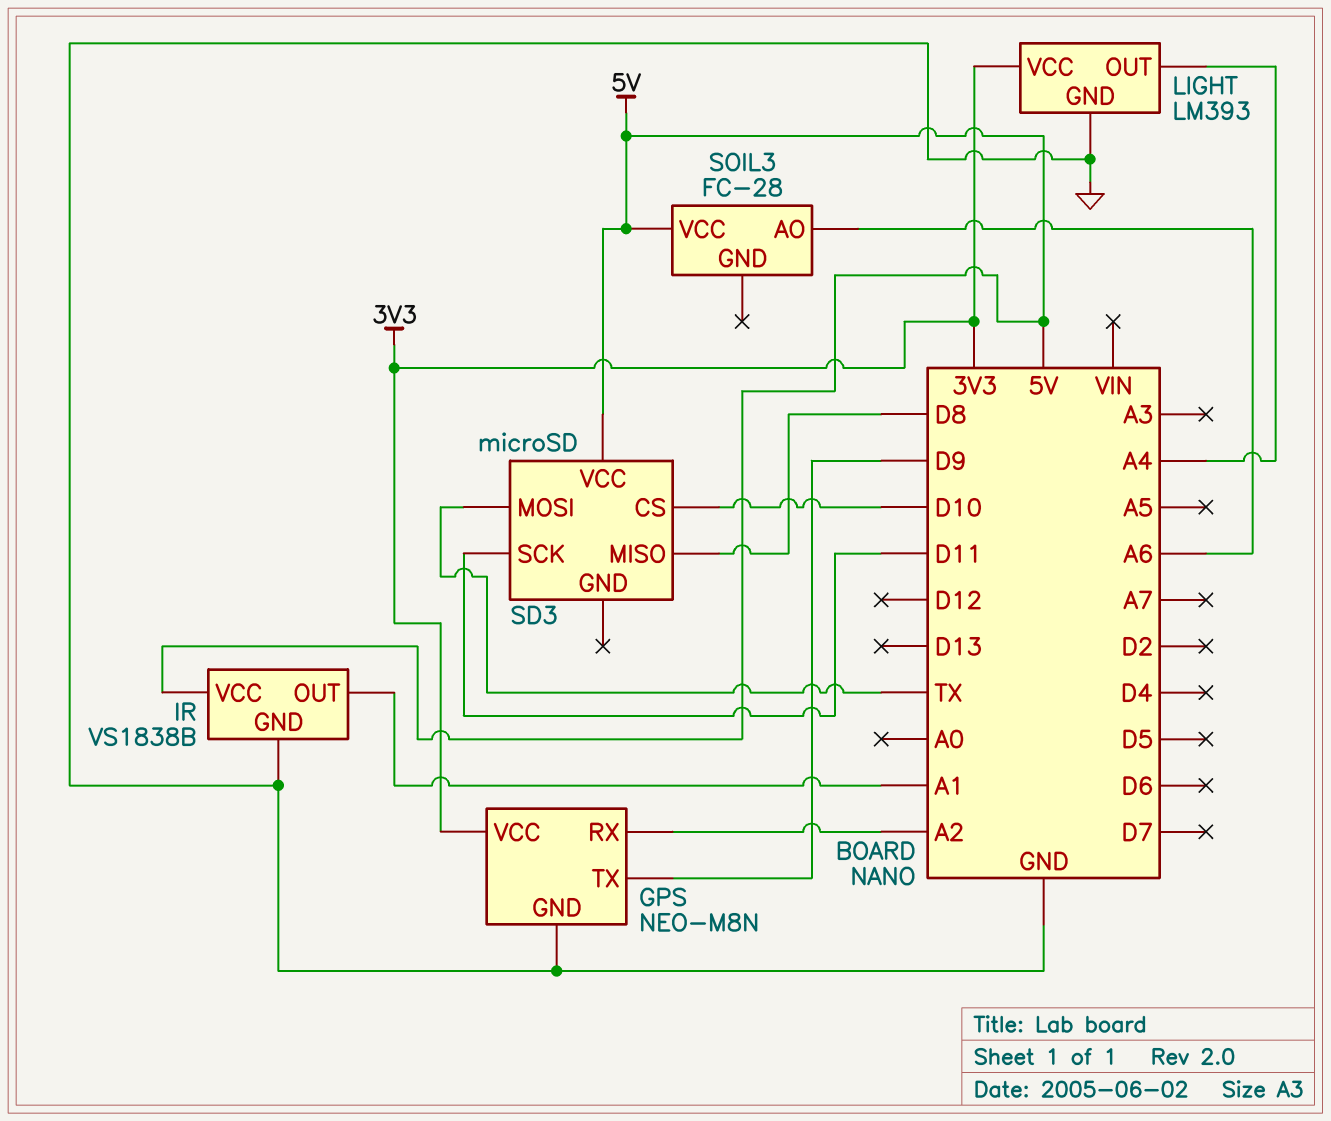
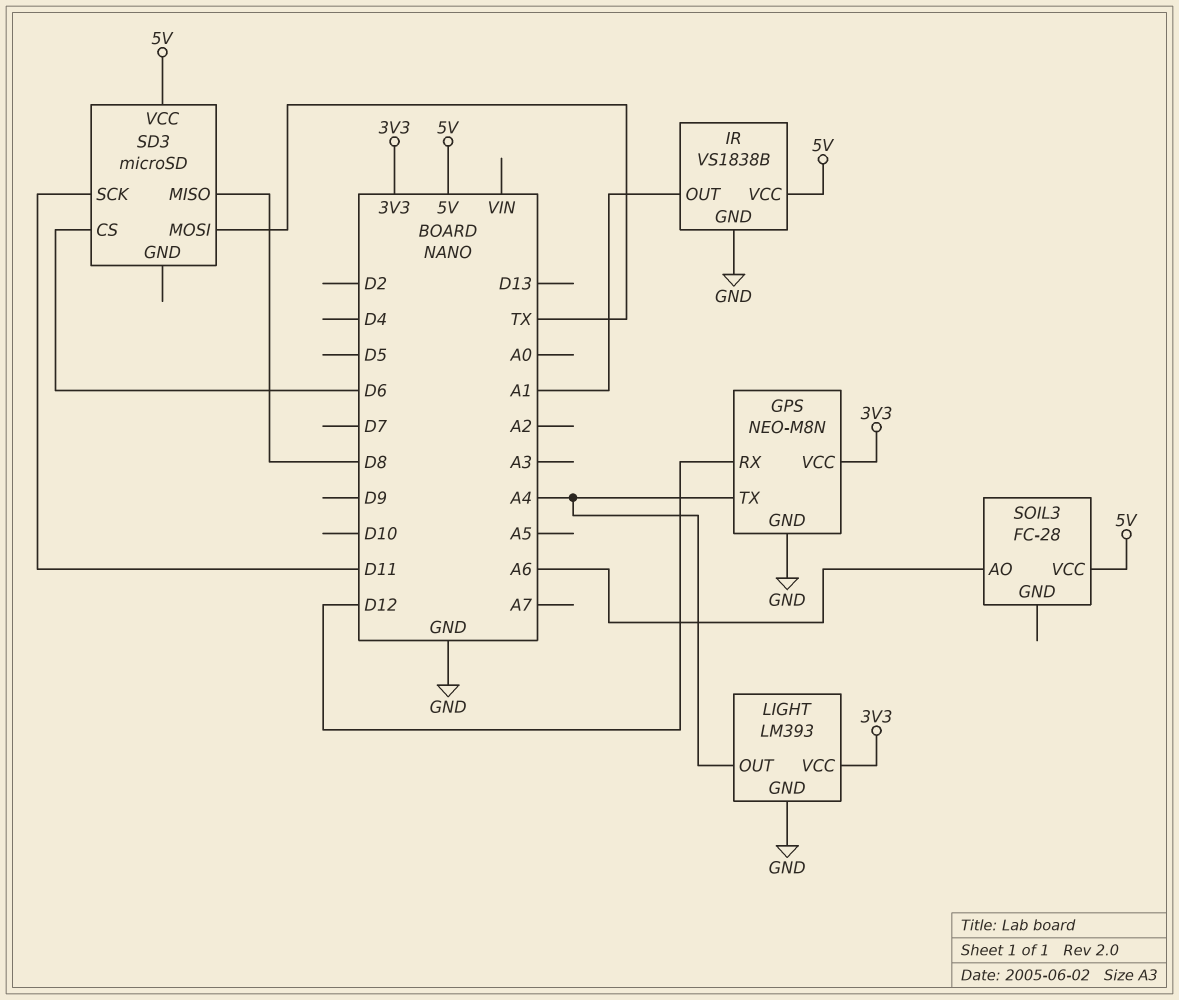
GPS pin RX: A2 -> D12
GPS pin TX: D9 -> A4
SD3 pin CS: D10 -> D6

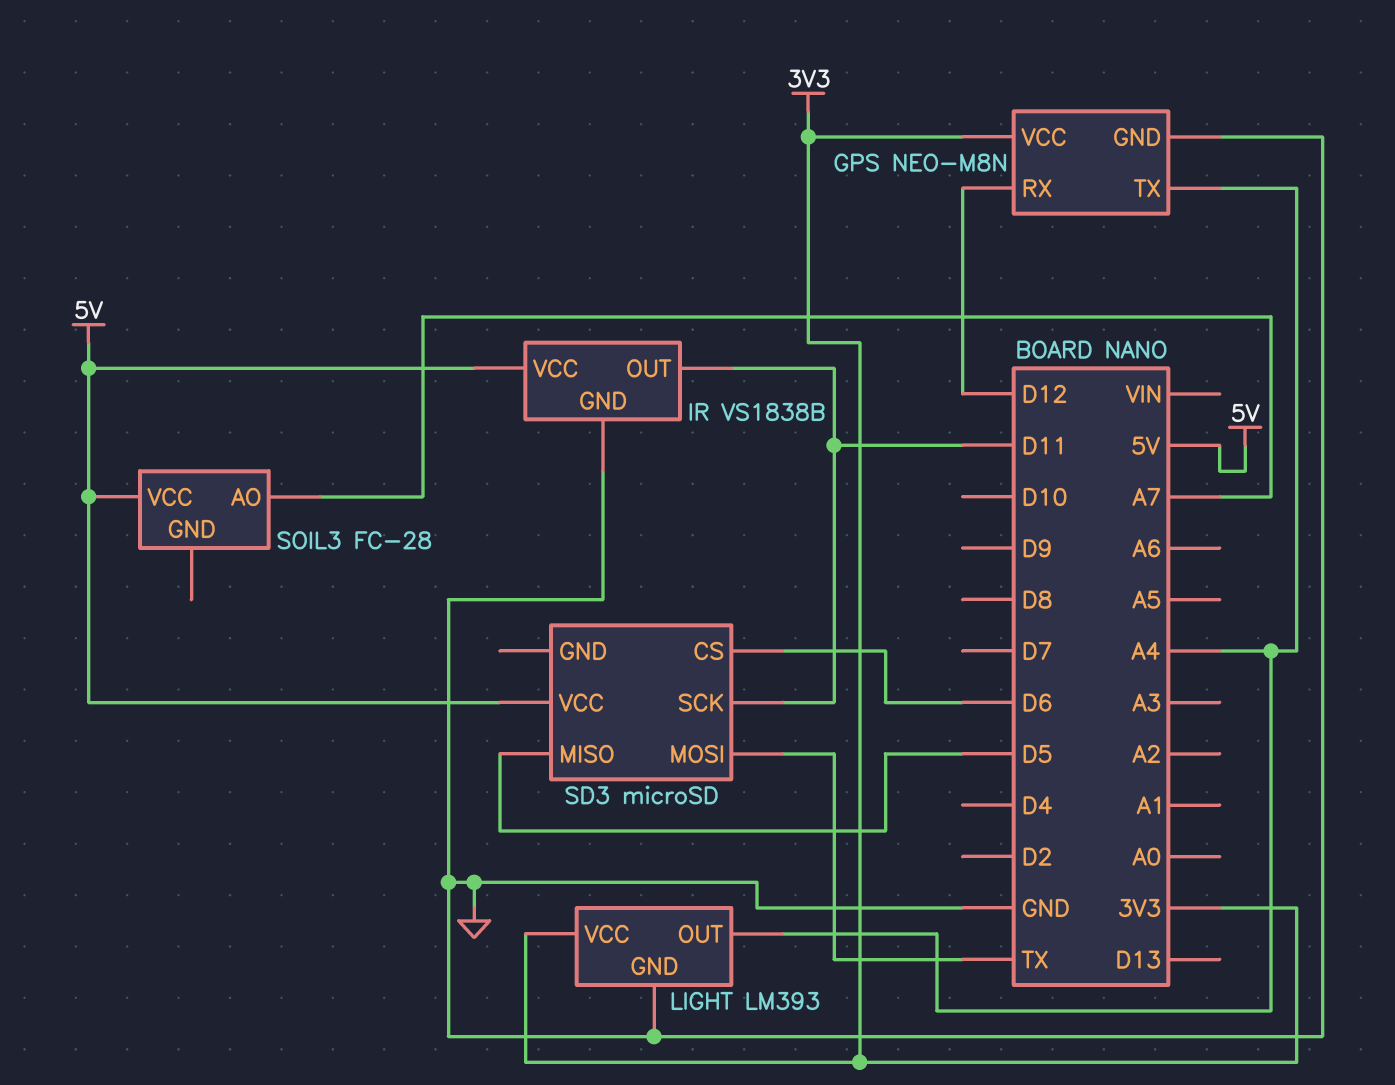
IR pin OUT: A1 -> D11
SD3 pin MISO: D8 -> D5
SOIL3 pin AO: A6 -> A7

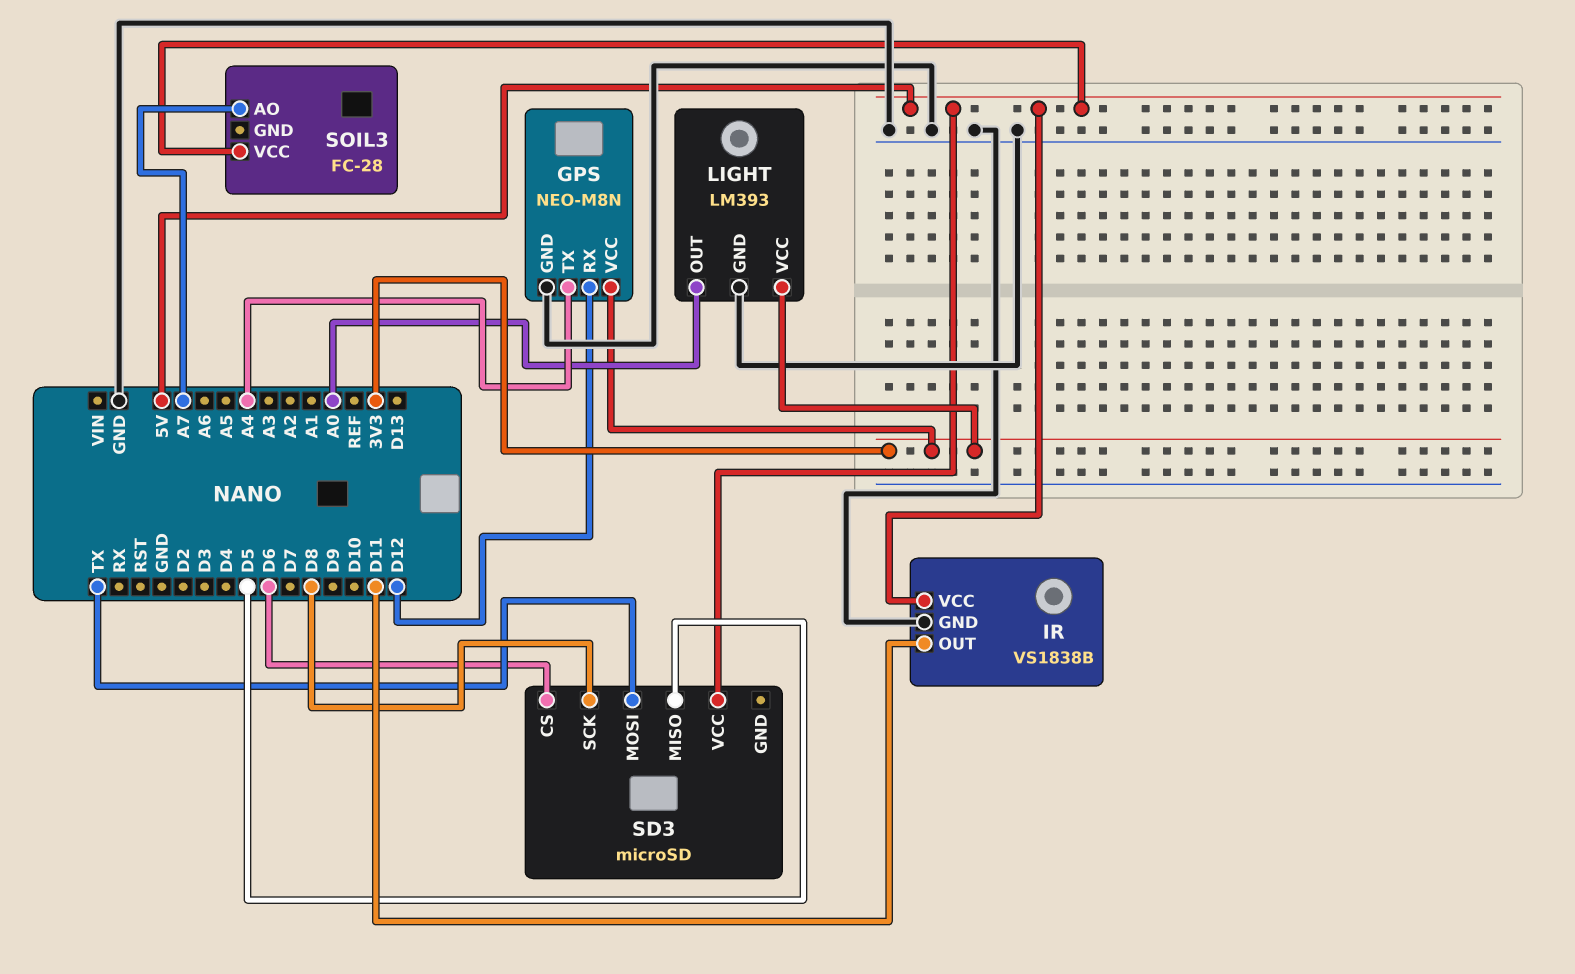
LIGHT pin OUT: A4 -> A0
SD3 pin SCK: D11 -> D8

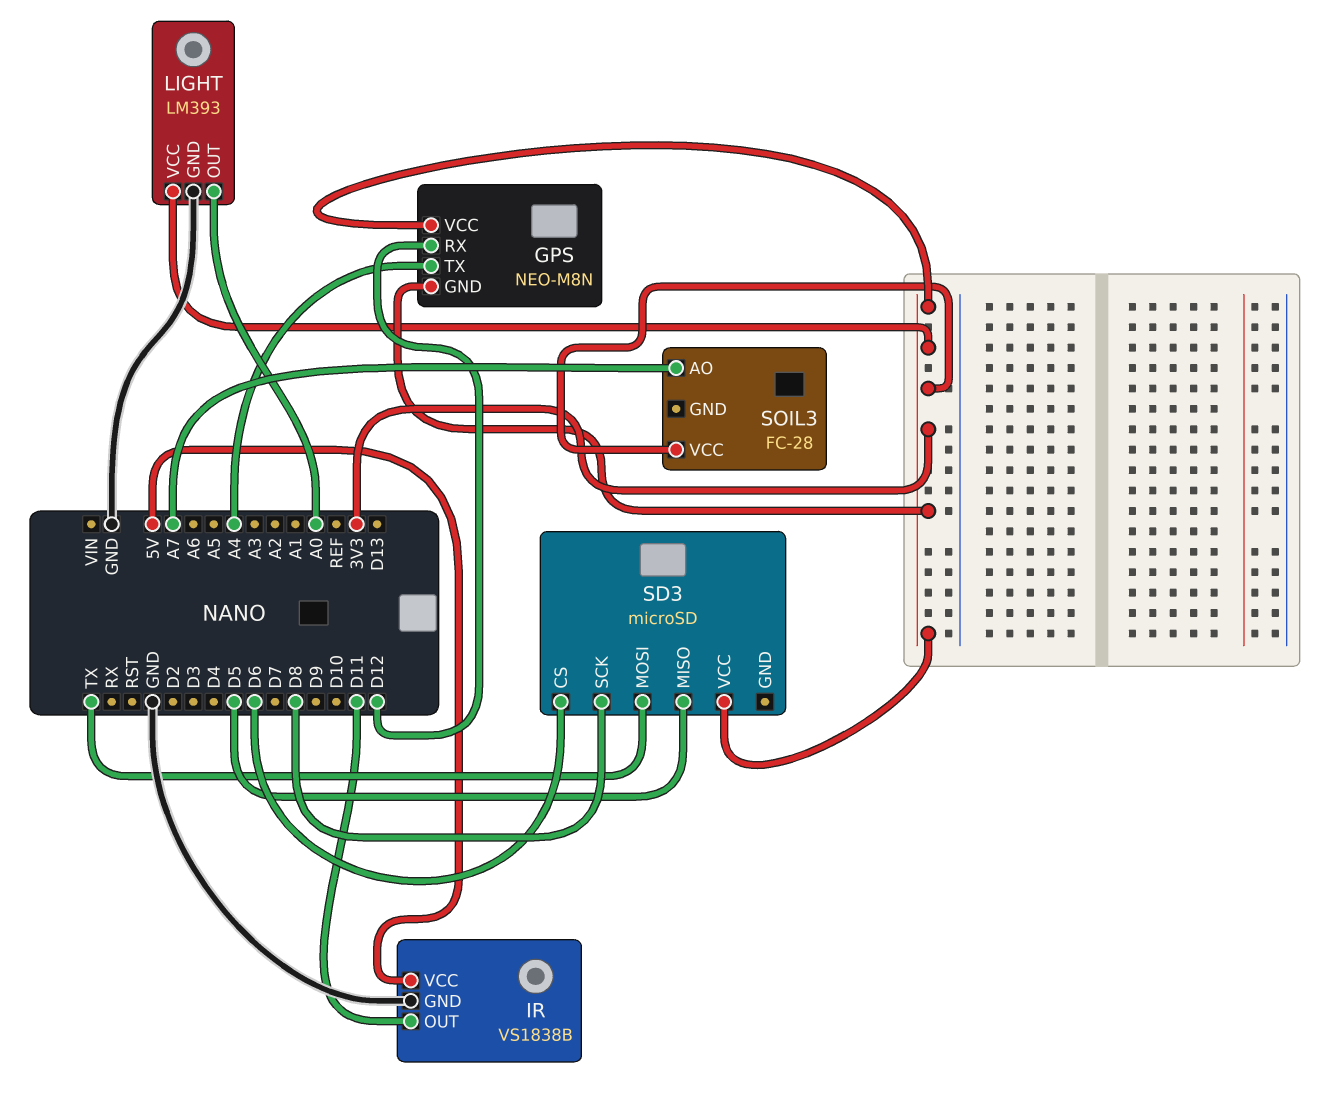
GPS pin GND: GND -> 3V3
SD3 pin VCC: 5V -> 3V3
SOIL3 pin VCC: 5V -> 3V3

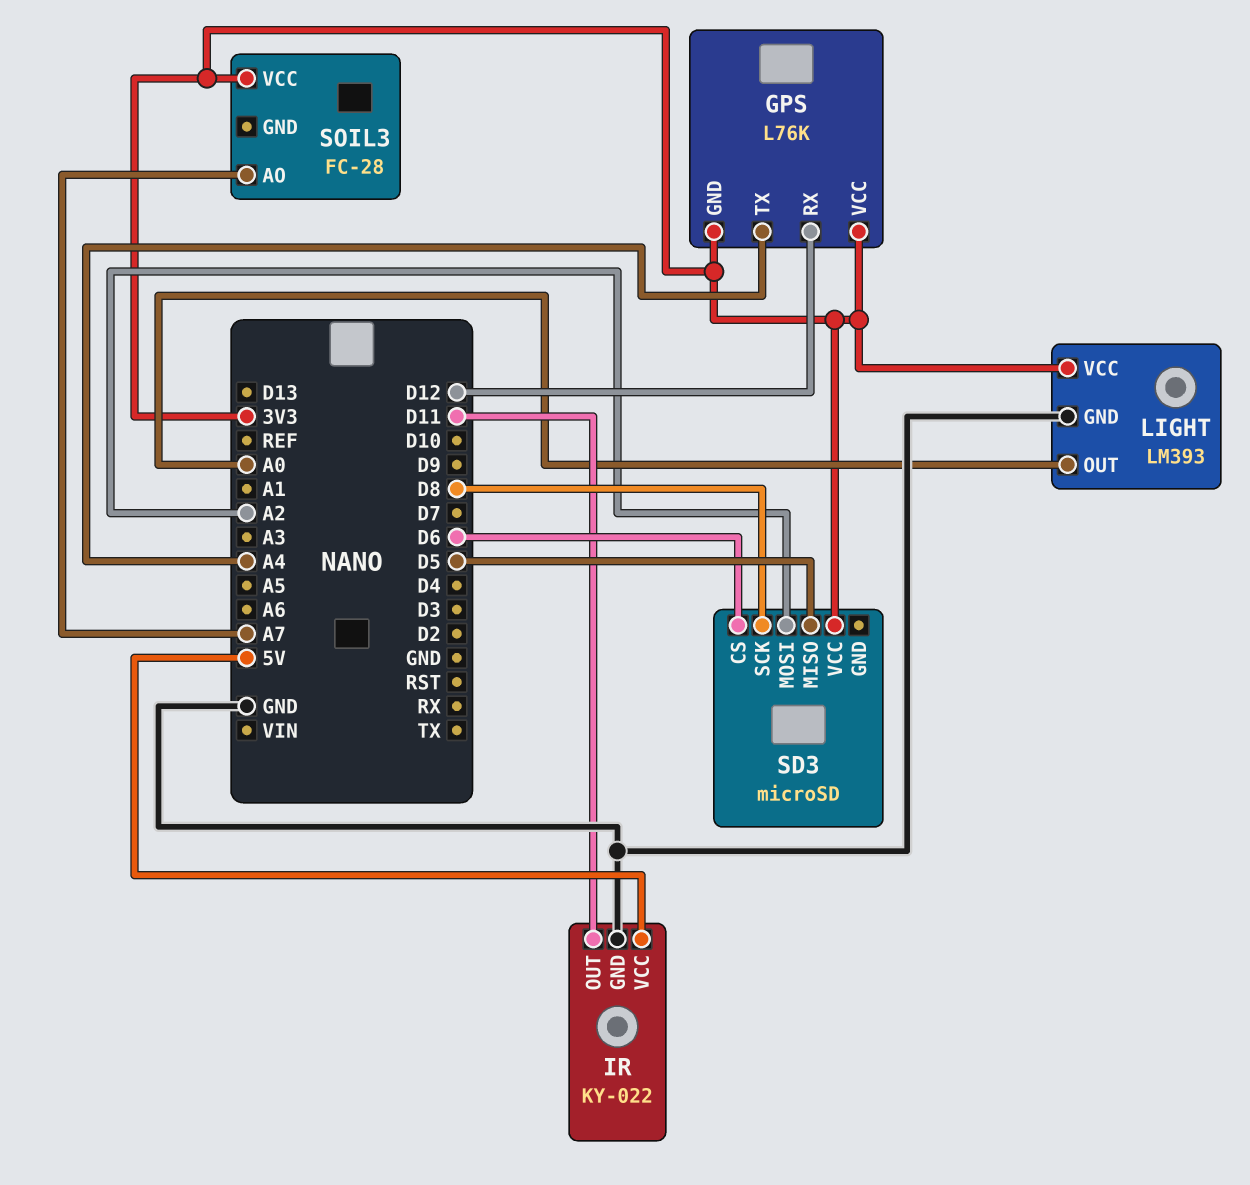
GPS: NEO-M8N -> L76K
IR: VS1838B -> KY-022
SD3 pin MOSI: TX -> A2

